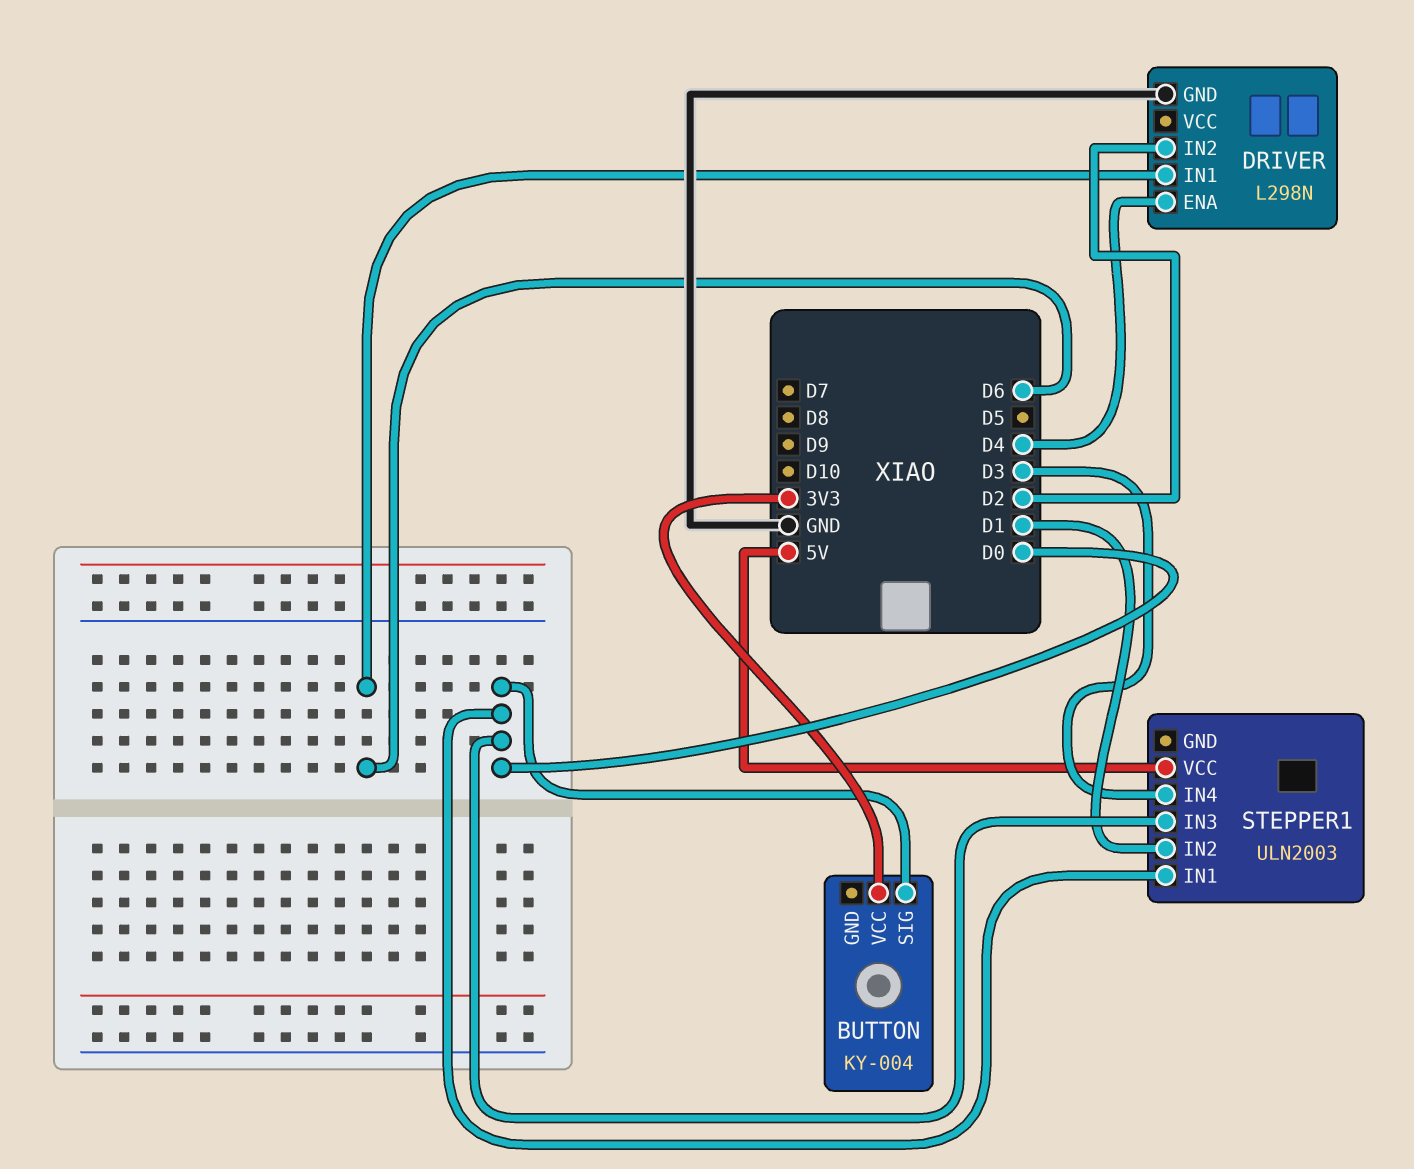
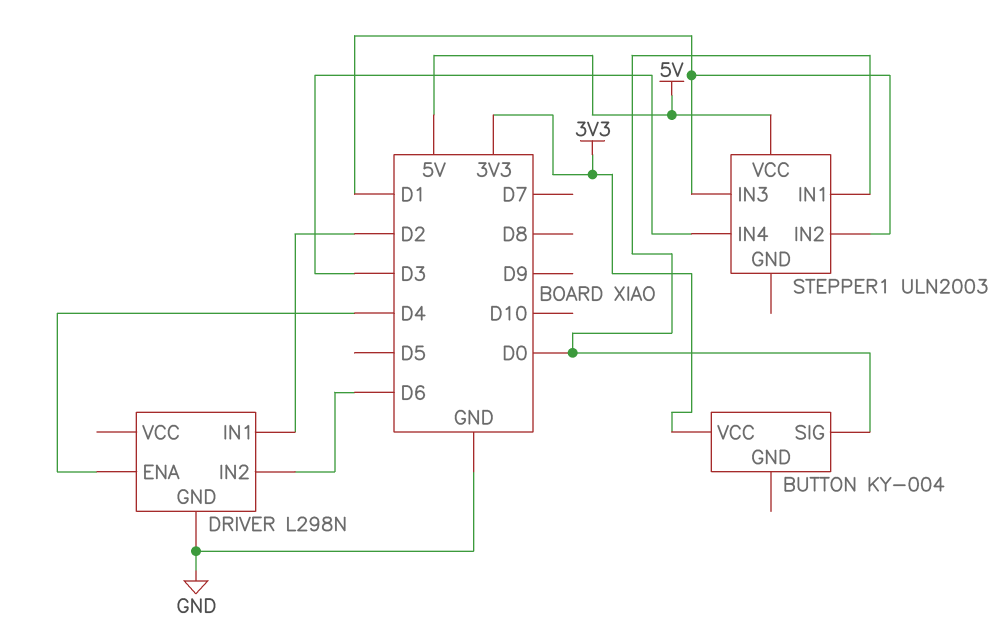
DRIVER pin IN1: D6 -> D2
DRIVER pin IN2: D2 -> D6
STEPPER1 pin IN3: D0 -> D1

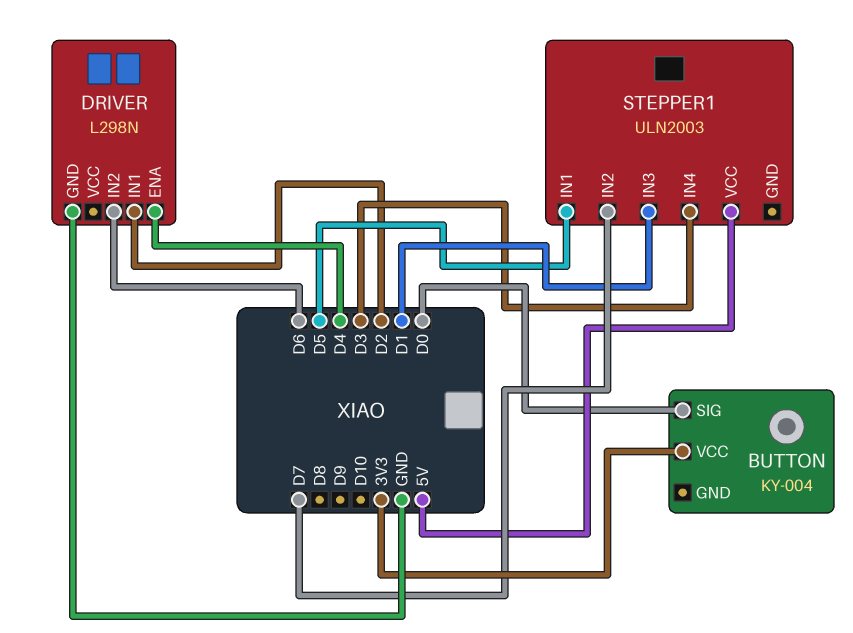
STEPPER1 pin IN1: D0 -> D5
STEPPER1 pin IN2: D1 -> D7

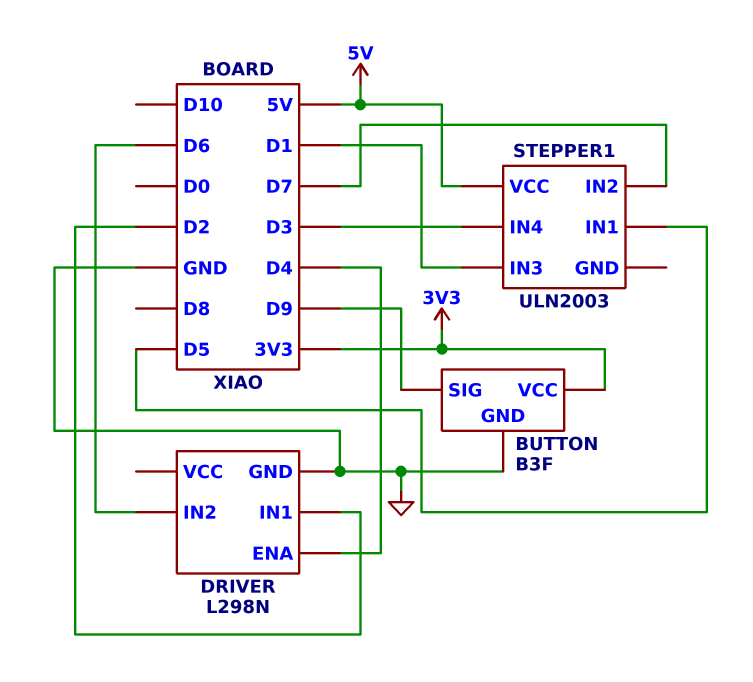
BUTTON: KY-004 -> B3F
BUTTON pin GND: none -> GND
BUTTON pin SIG: D0 -> D9

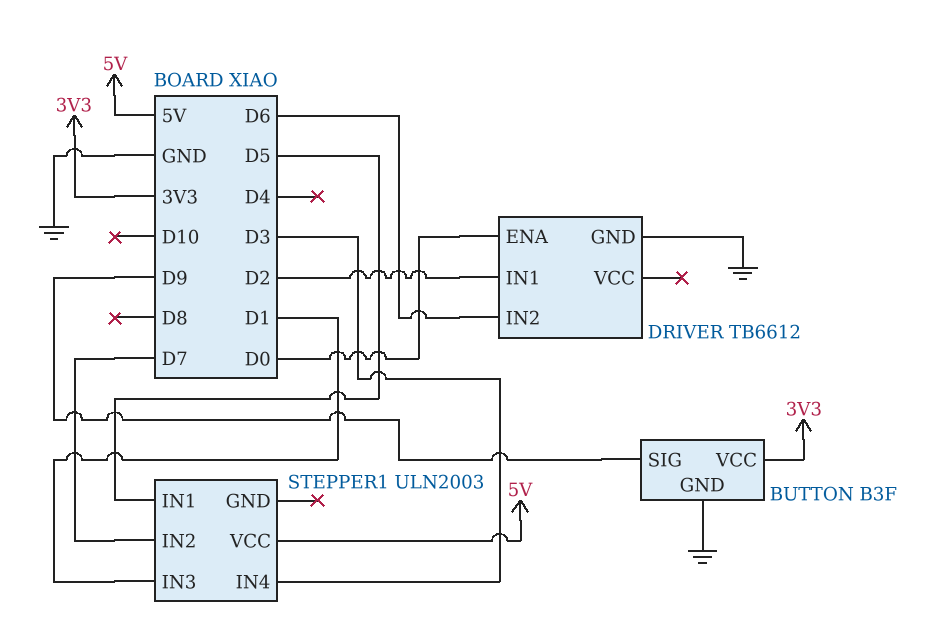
DRIVER: L298N -> TB6612
DRIVER pin ENA: D4 -> D0

